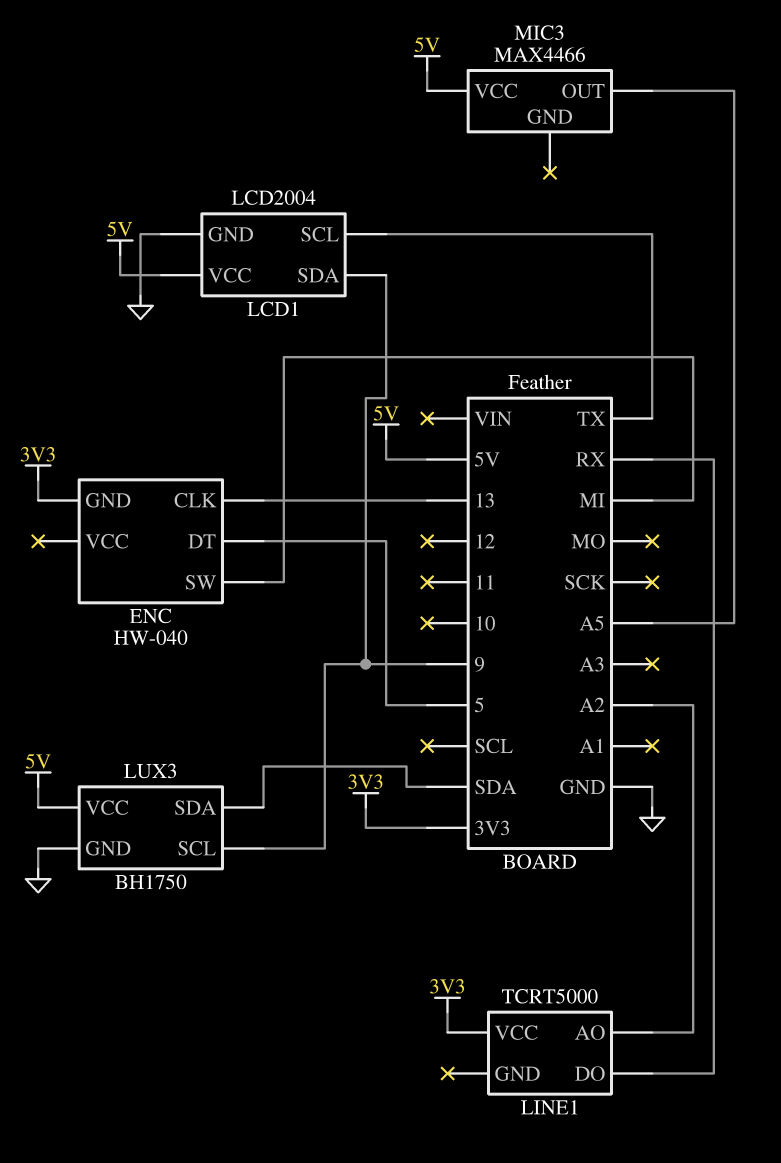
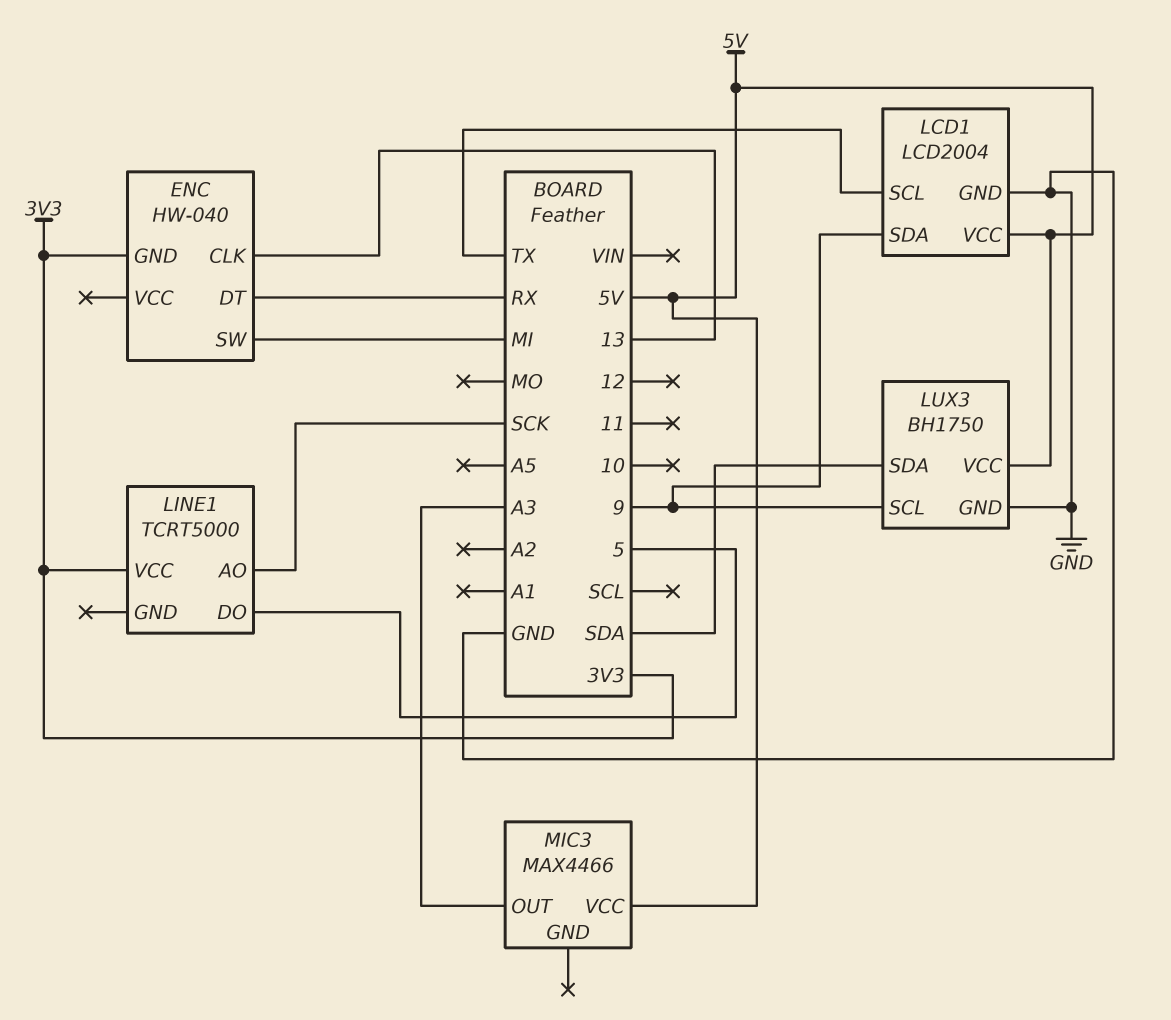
ENC pin DT: 5 -> RX
LINE1 pin AO: A2 -> SCK
LINE1 pin DO: RX -> 5
MIC3 pin OUT: A5 -> A3

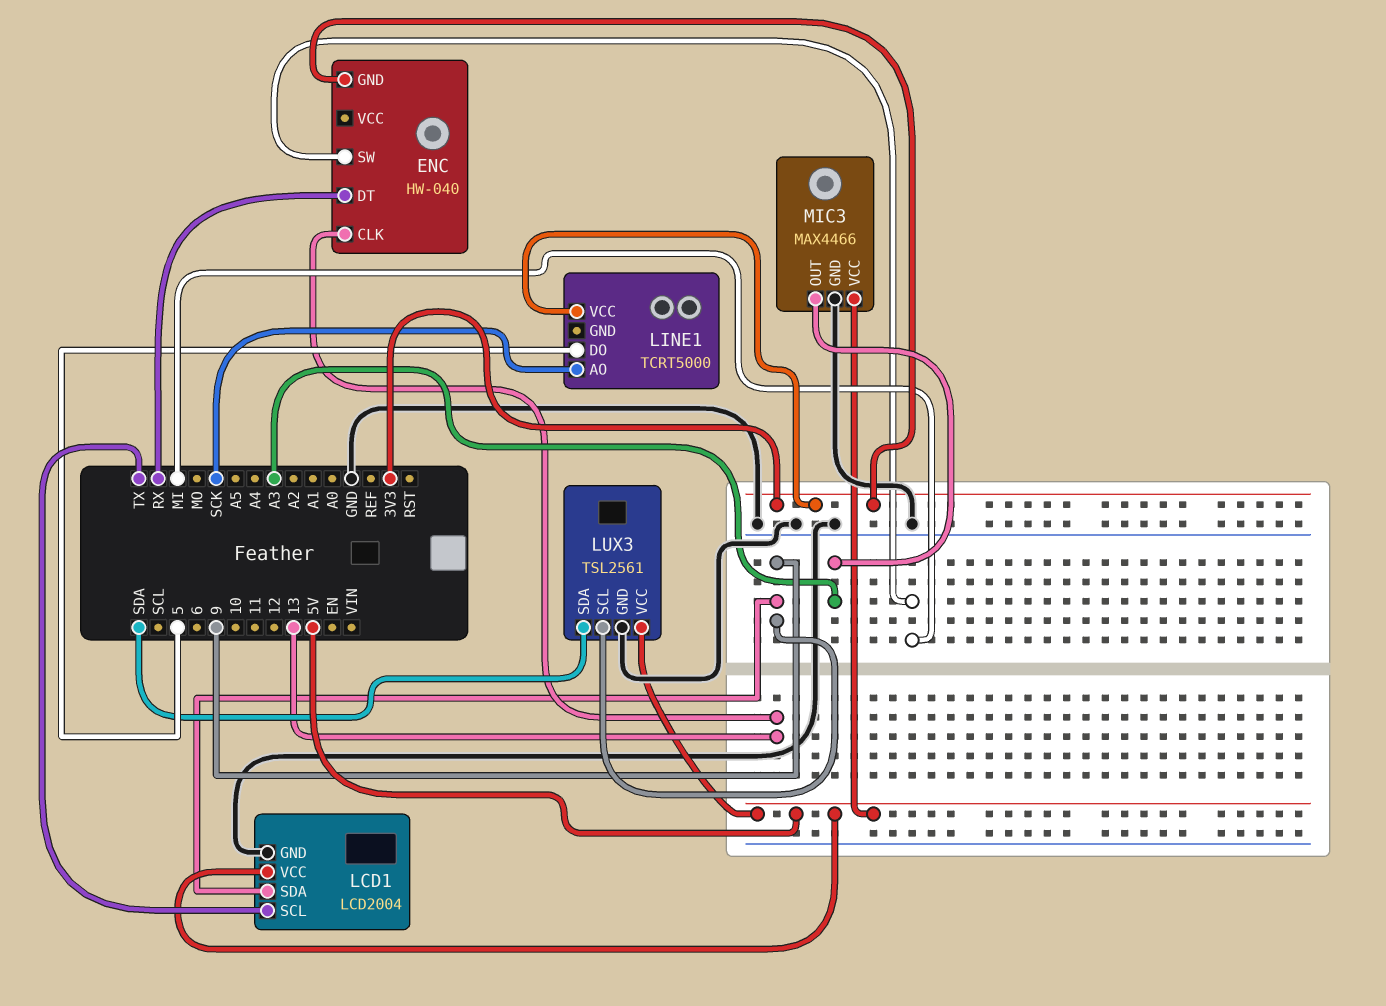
LUX3: BH1750 -> TSL2561
MIC3 pin GND: none -> GND

